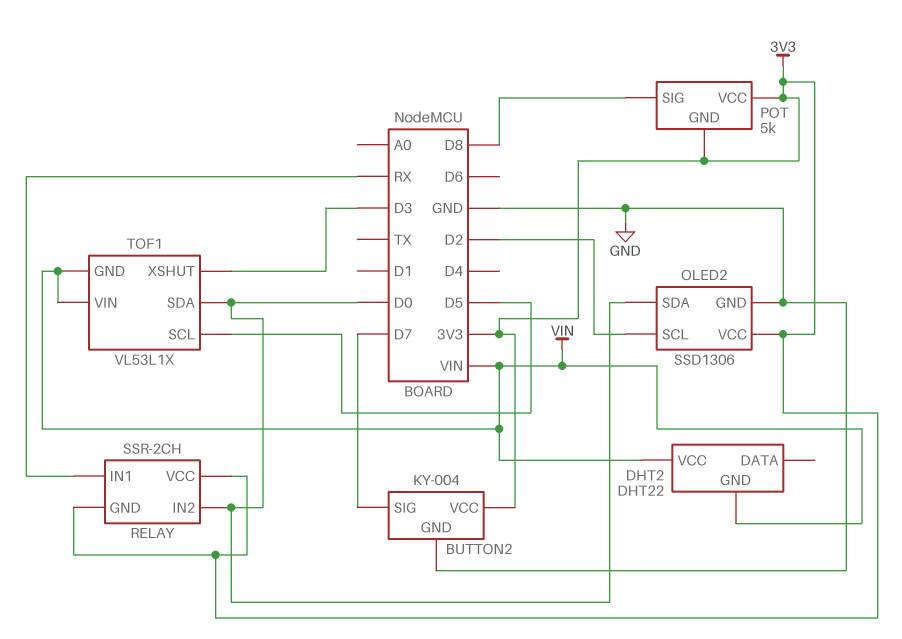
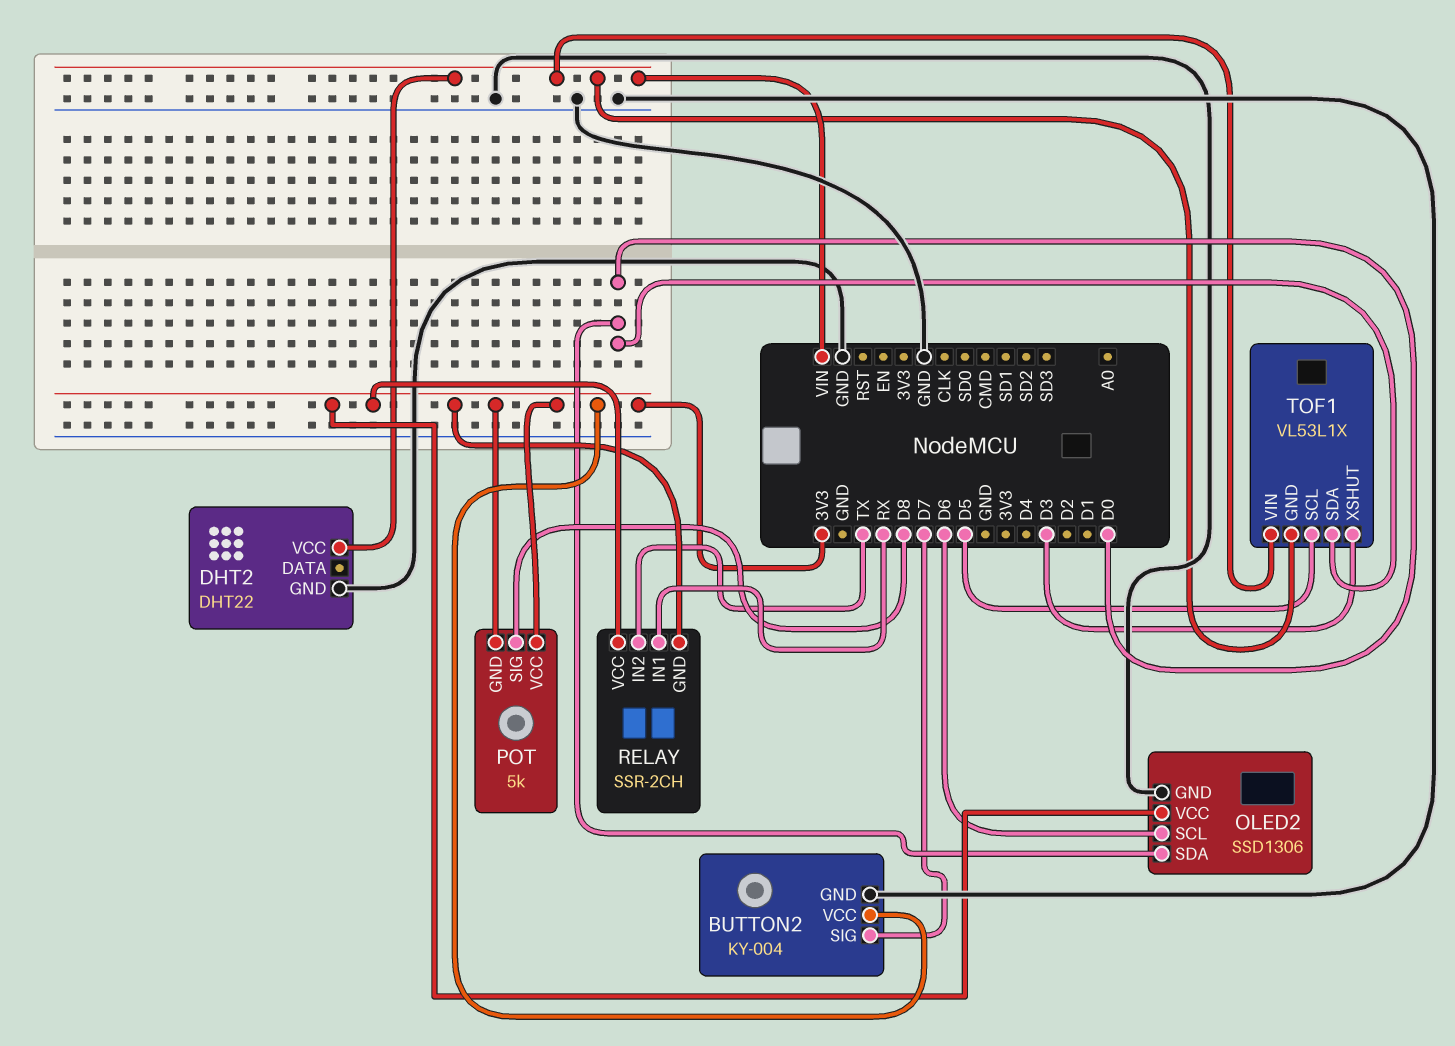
DHT2 pin GND: VIN -> GND
OLED2 pin SCL: D2 -> D6
RELAY pin IN2: D0 -> TX

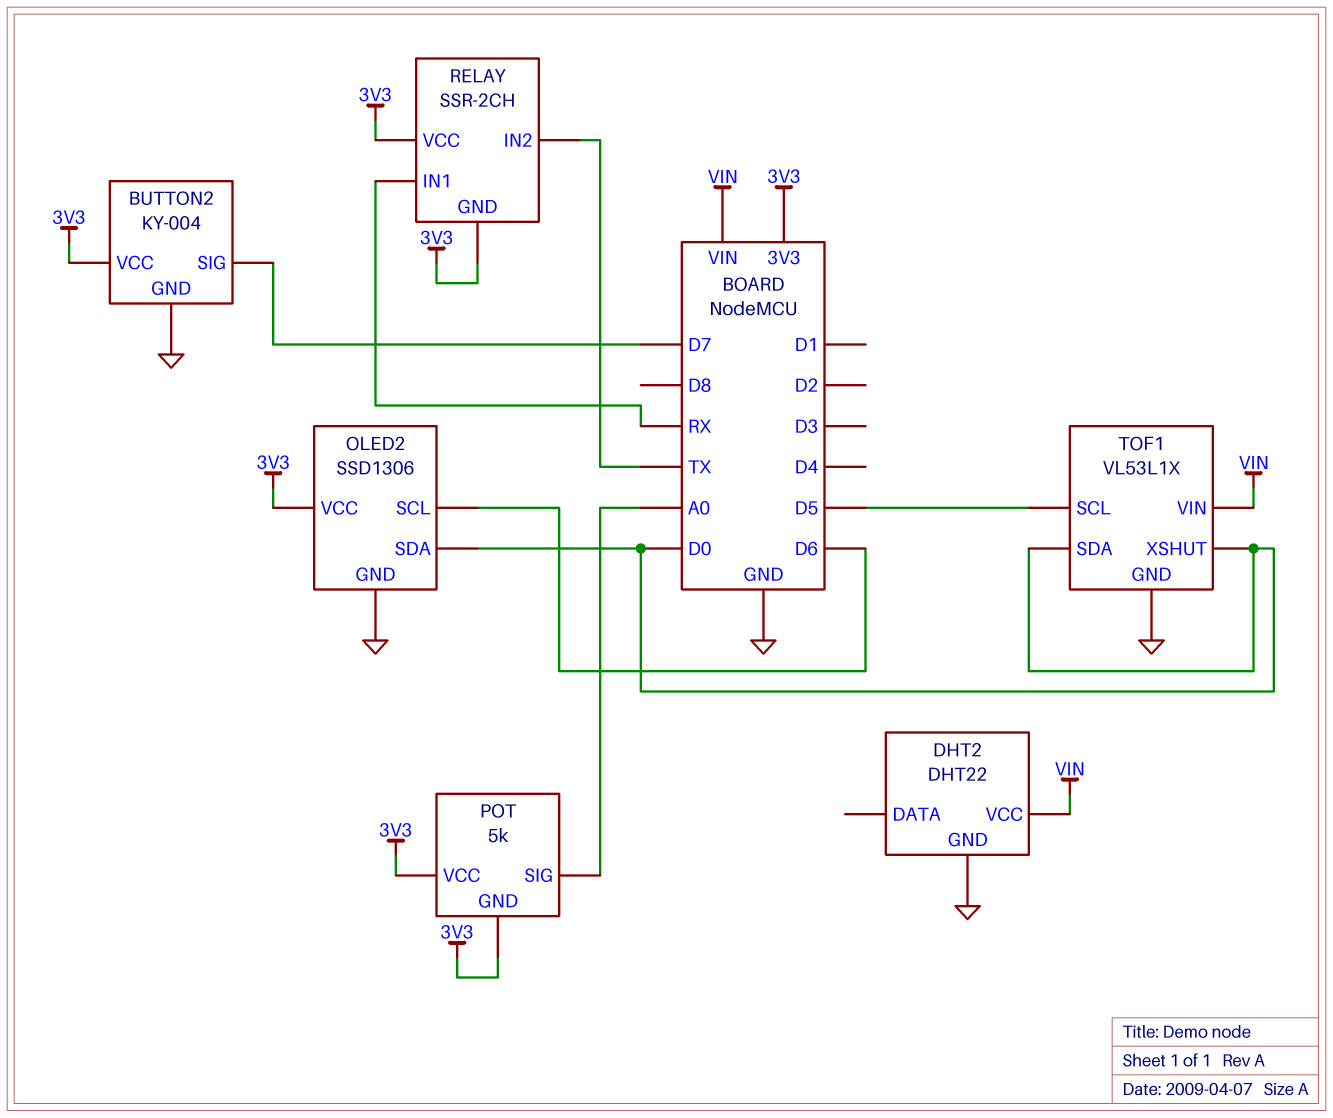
POT pin SIG: D8 -> A0
TOF1 pin GND: VIN -> GND
TOF1 pin XSHUT: D3 -> D0

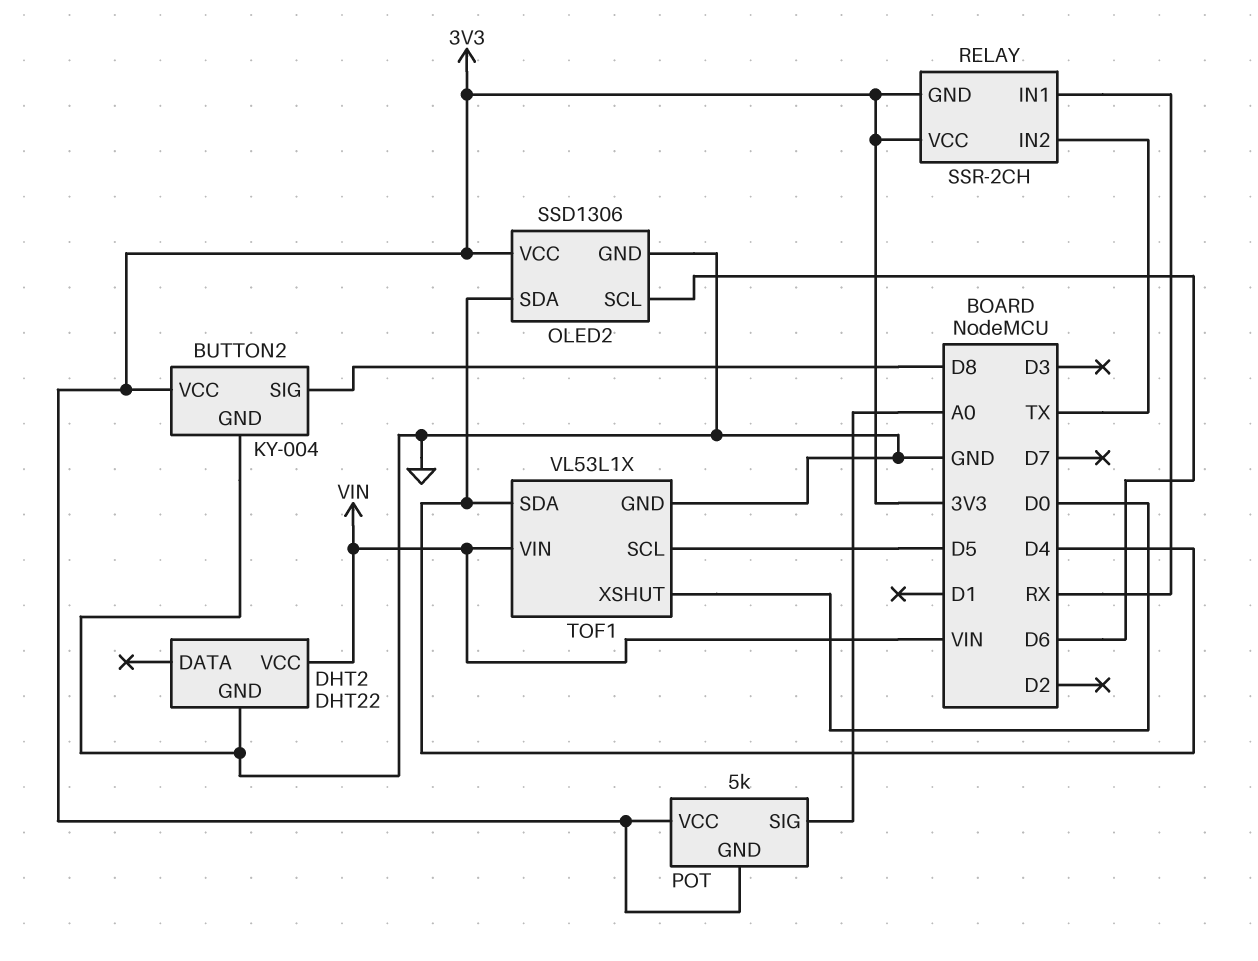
BUTTON2 pin SIG: D7 -> D8
OLED2 pin SDA: D0 -> D4
TOF1 pin SDA: D0 -> D4

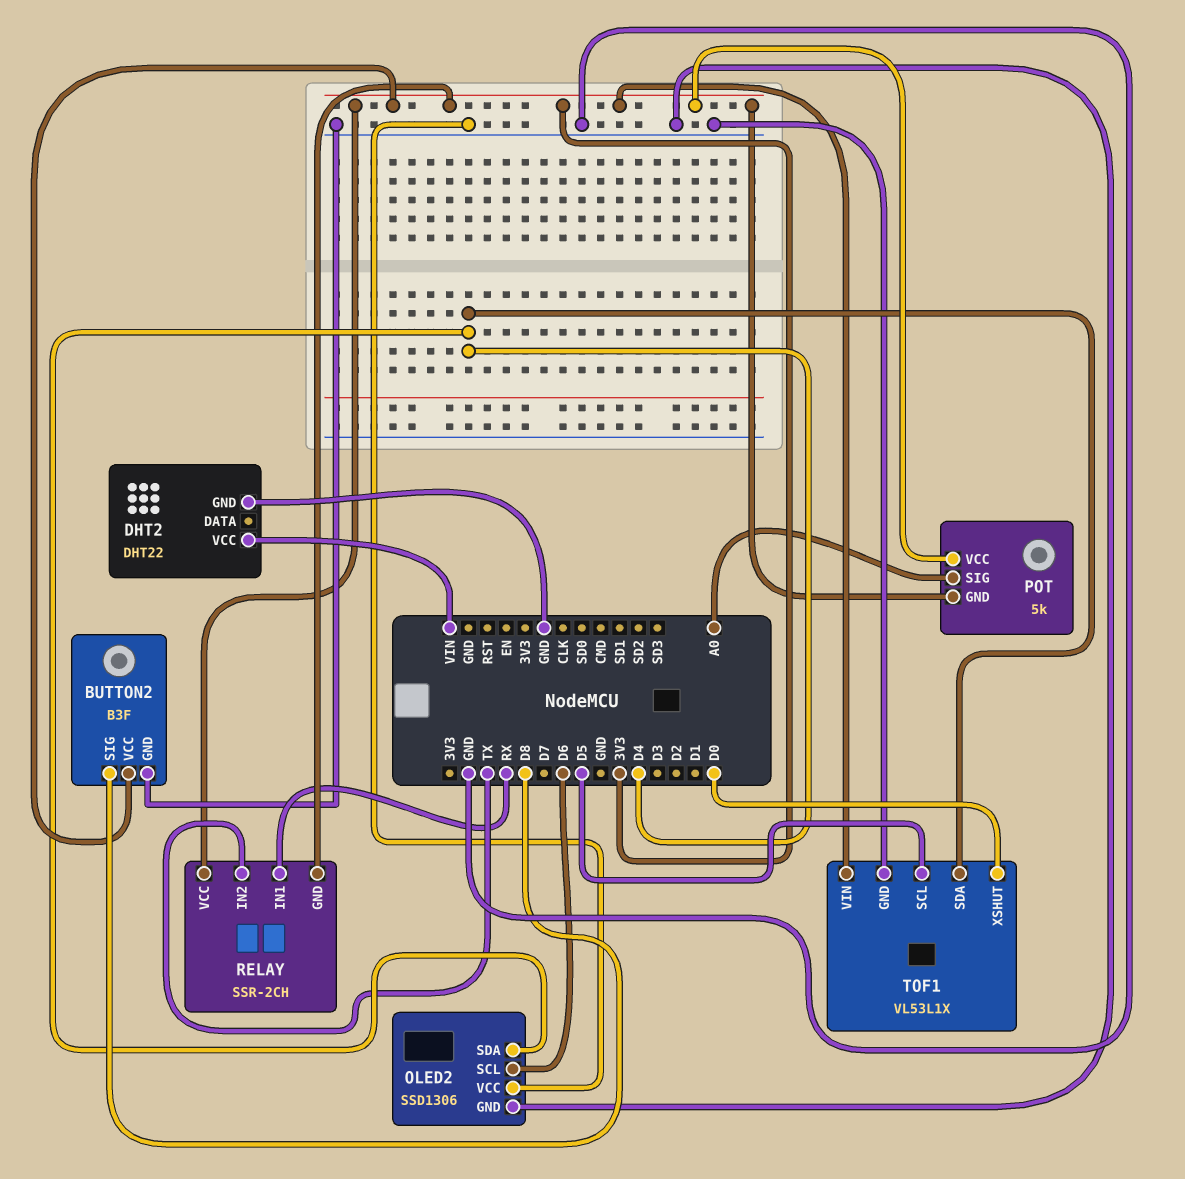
BUTTON2: KY-004 -> B3F
OLED2 pin VCC: 3V3 -> GND
TOF1 pin VIN: VIN -> 3V3

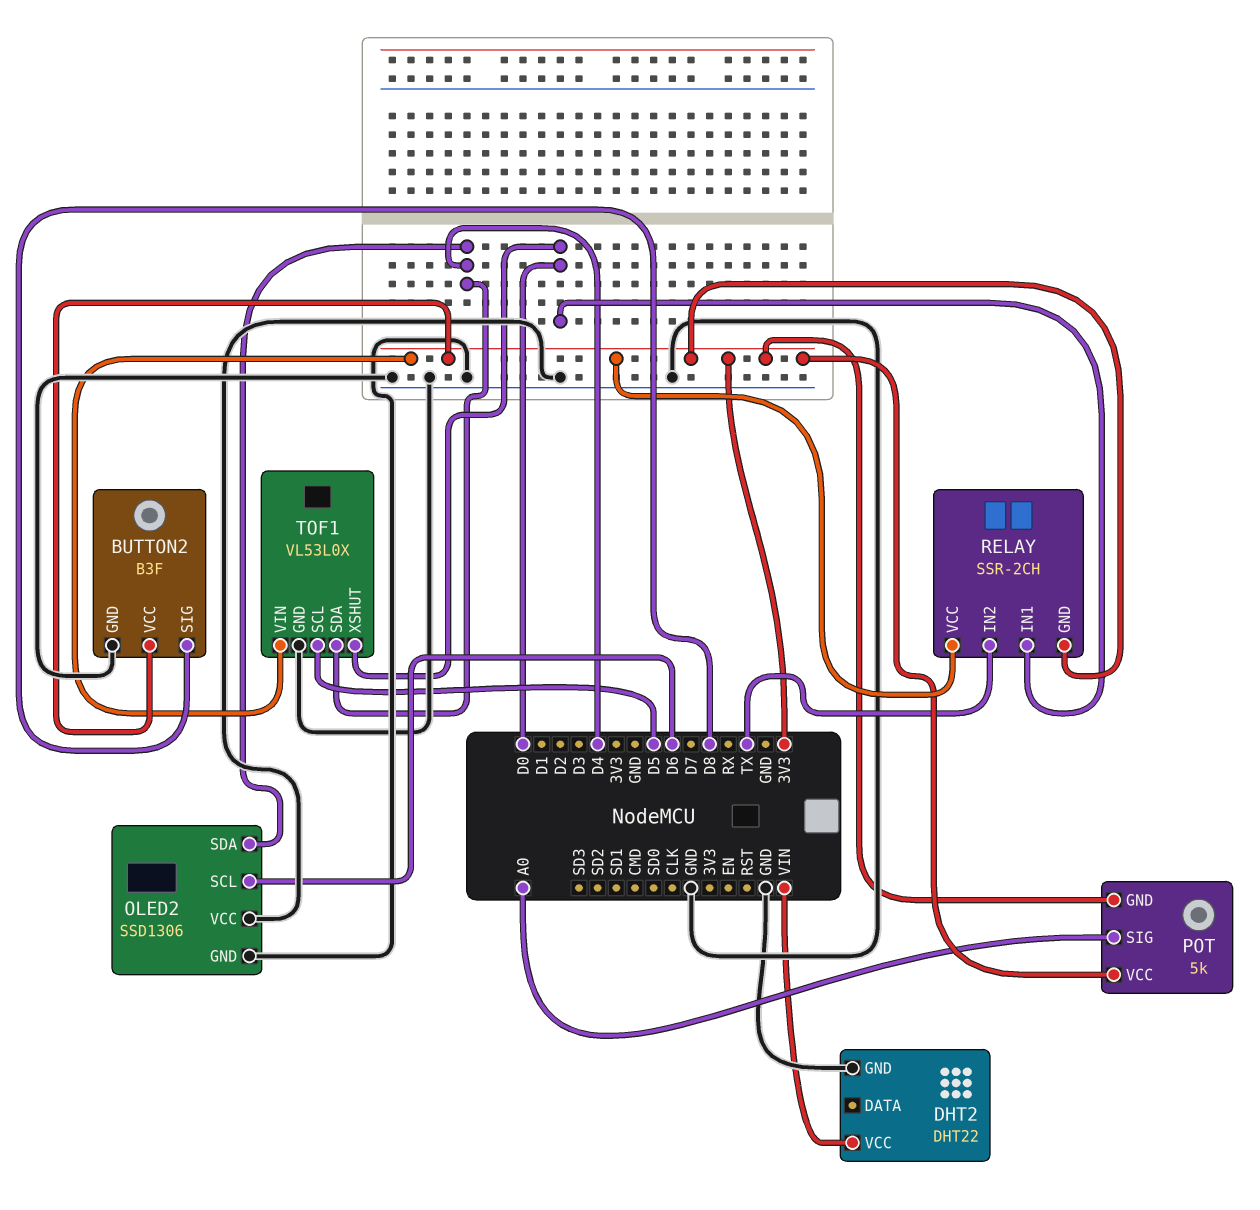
RELAY pin IN1: RX -> D0
TOF1: VL53L1X -> VL53L0X

